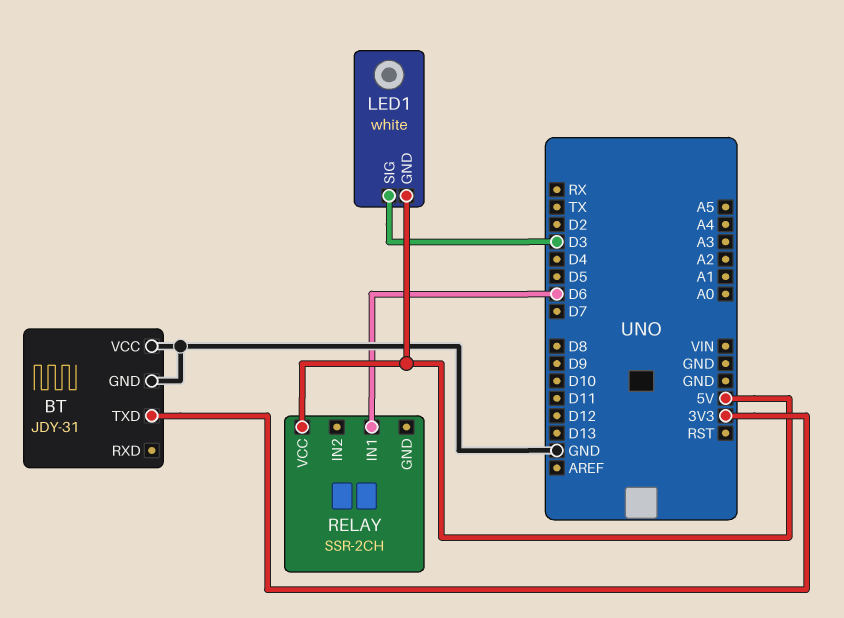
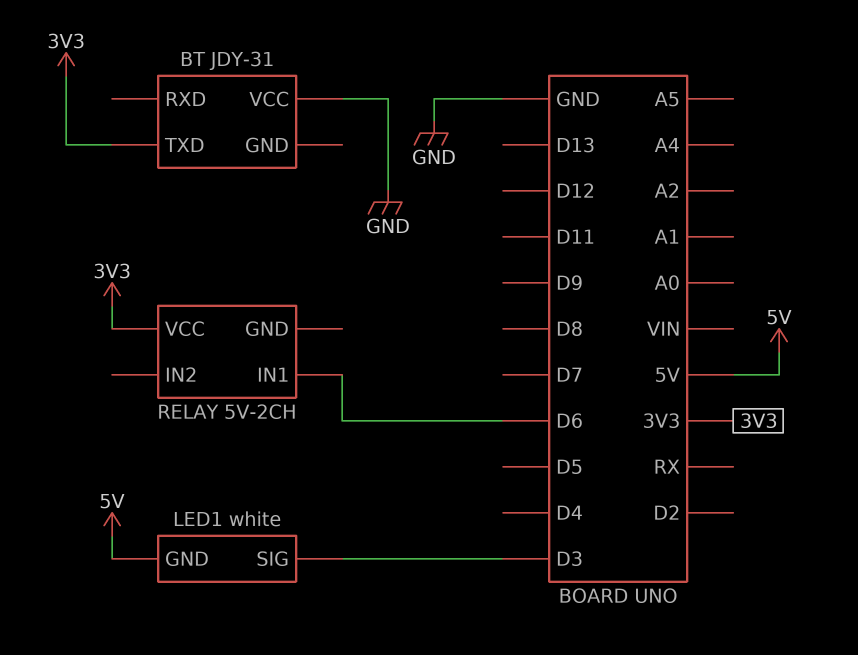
BT pin GND: GND -> none
RELAY: SSR-2CH -> 5V-2CH
RELAY pin VCC: 5V -> 3V3

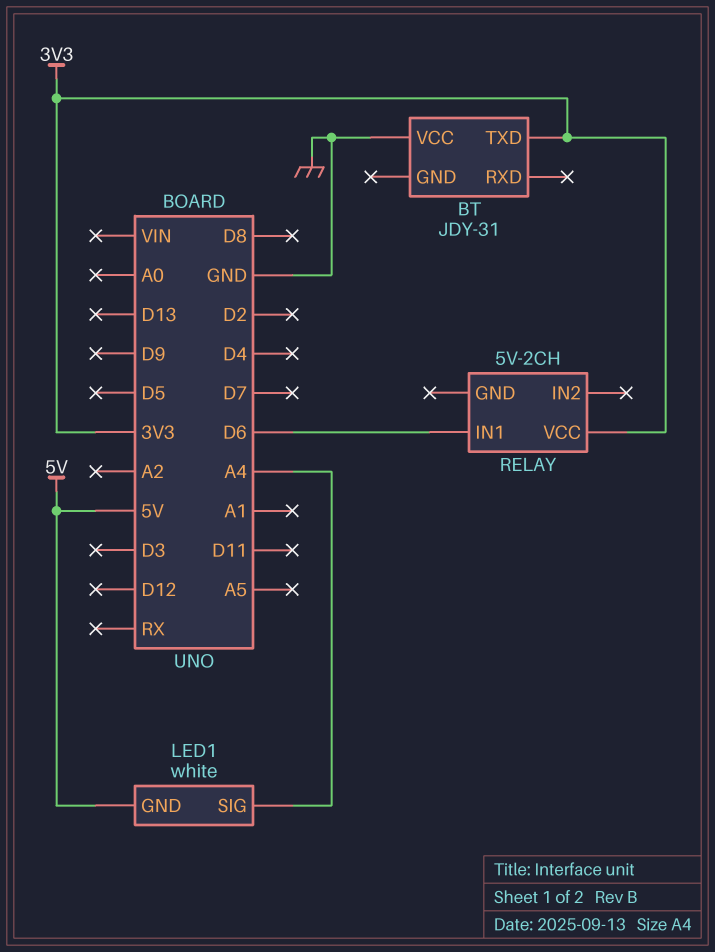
LED1 pin SIG: D3 -> A4

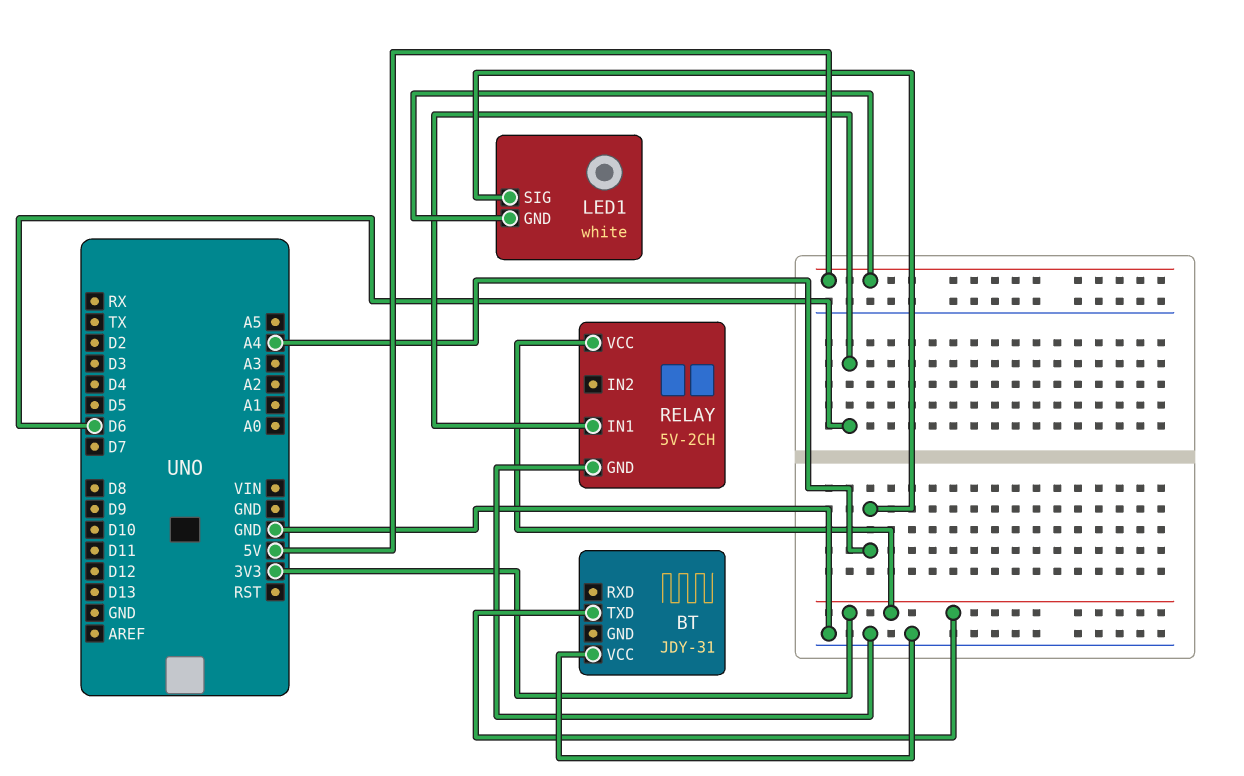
RELAY pin GND: none -> GND

